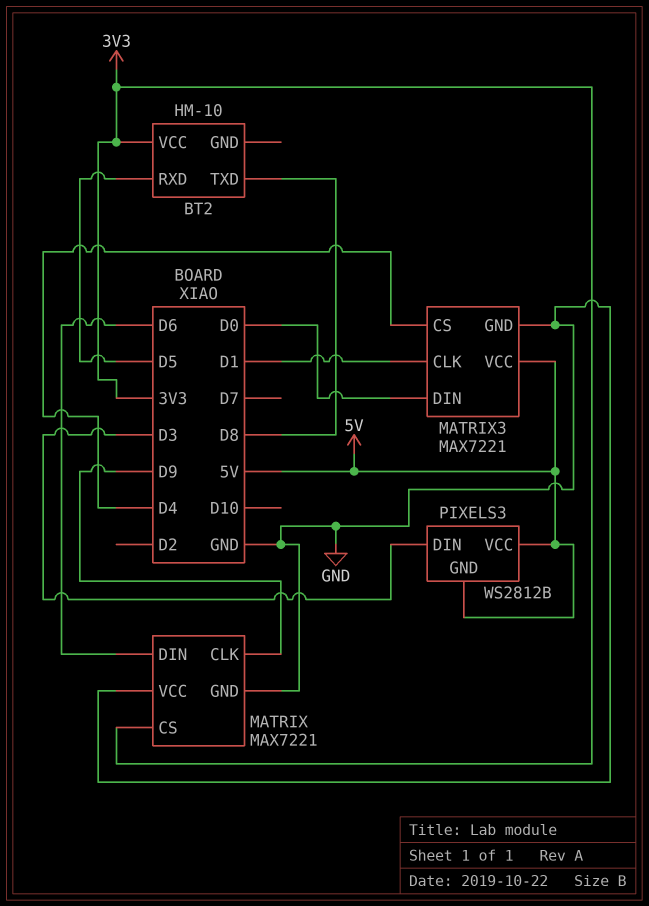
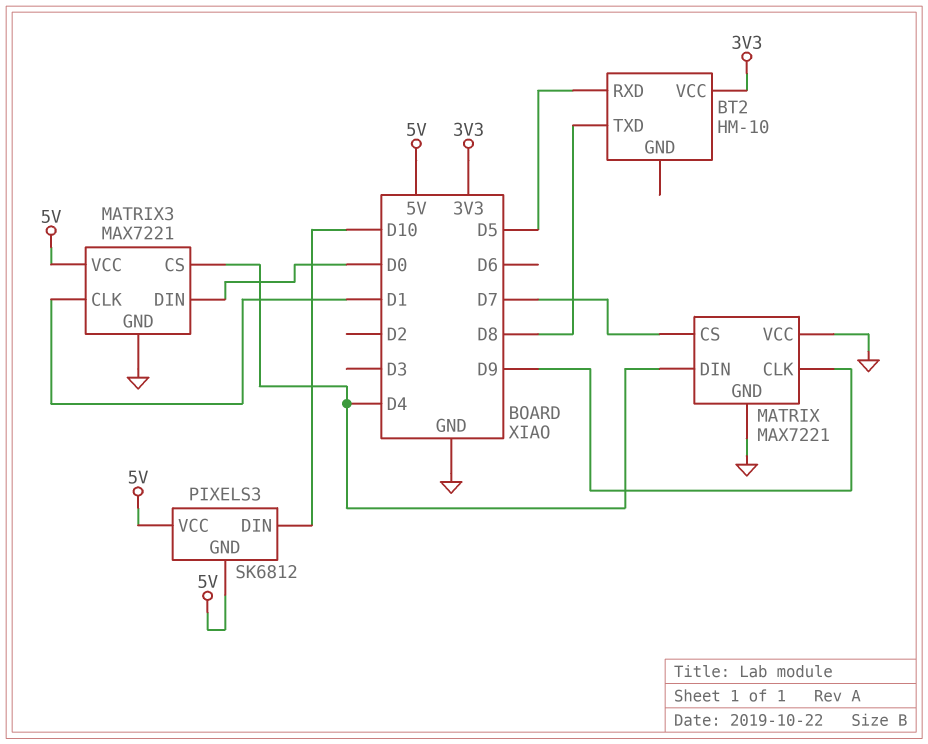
MATRIX pin CS: 3V3 -> D7
MATRIX pin DIN: D6 -> D4
PIXELS3: WS2812B -> SK6812
PIXELS3 pin DIN: D3 -> D10

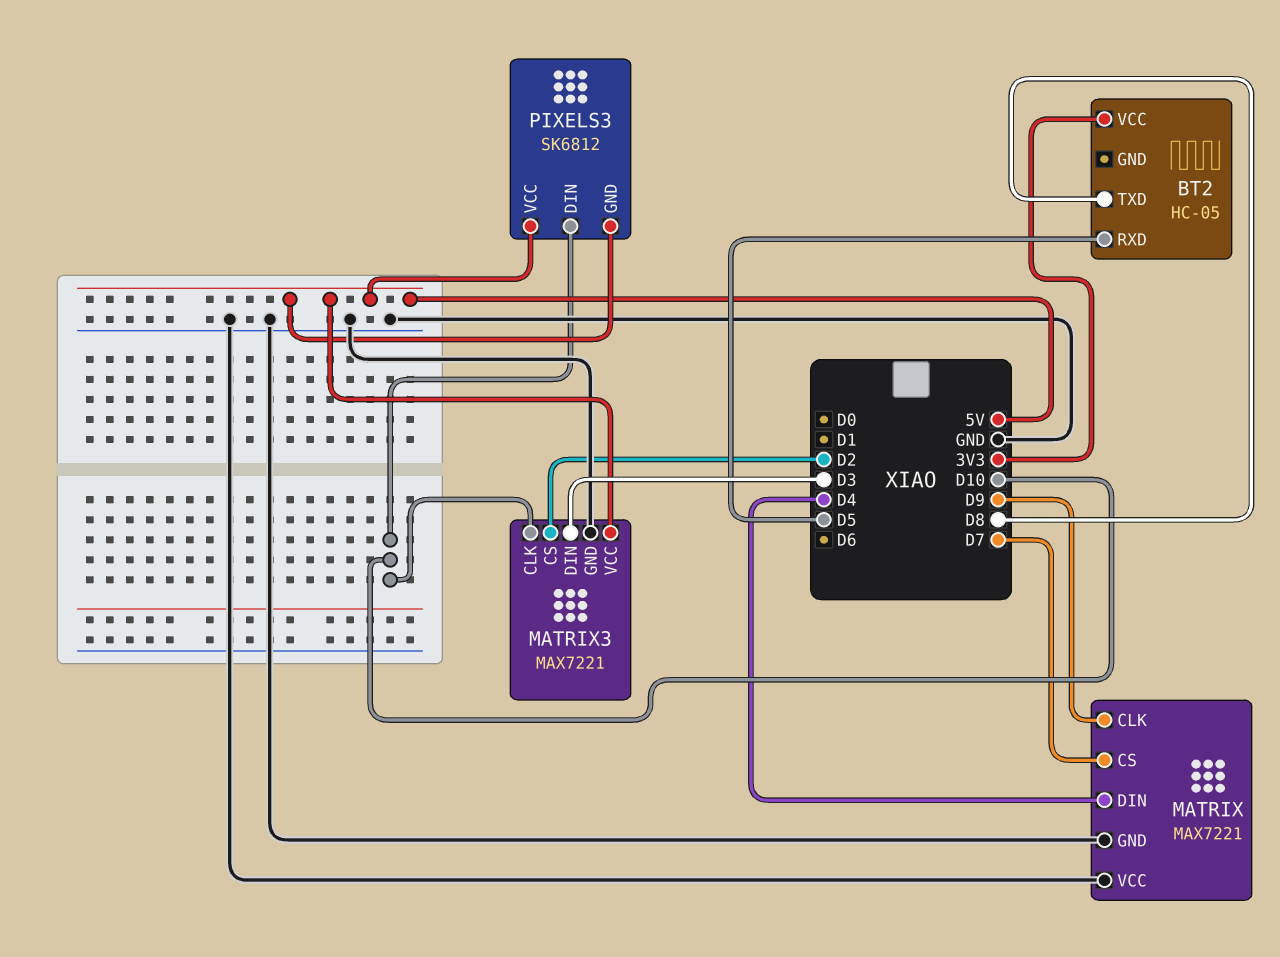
BT2: HM-10 -> HC-05
MATRIX3 pin CLK: D1 -> D10
MATRIX3 pin CS: D4 -> D2
MATRIX3 pin DIN: D0 -> D3

